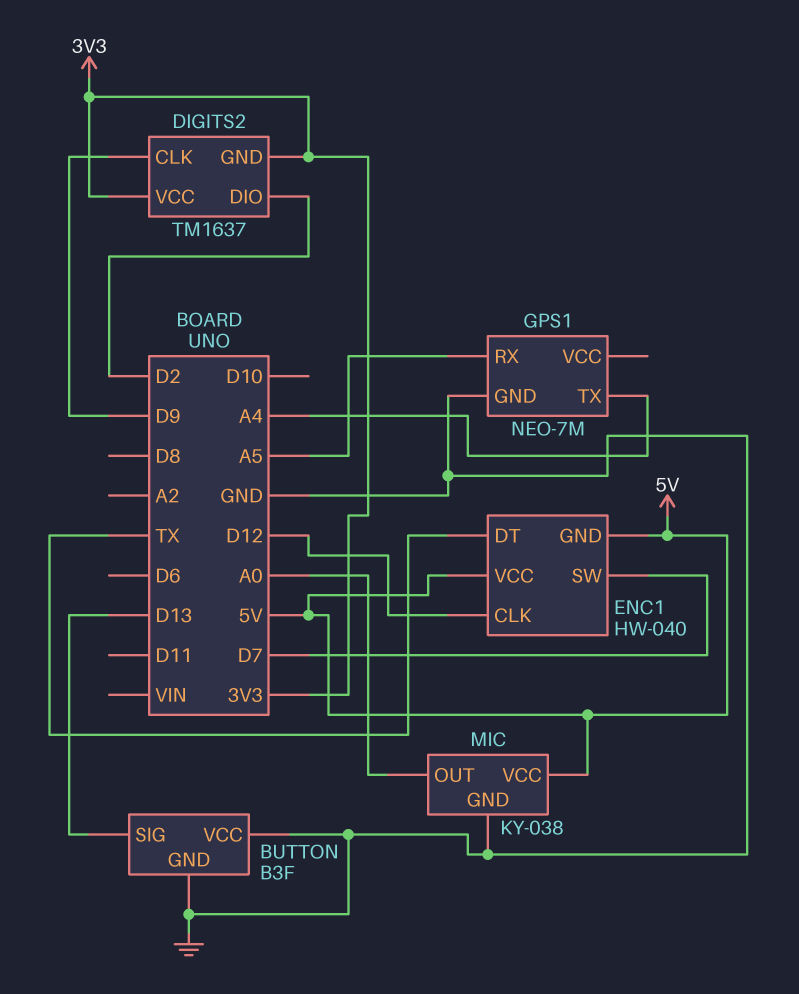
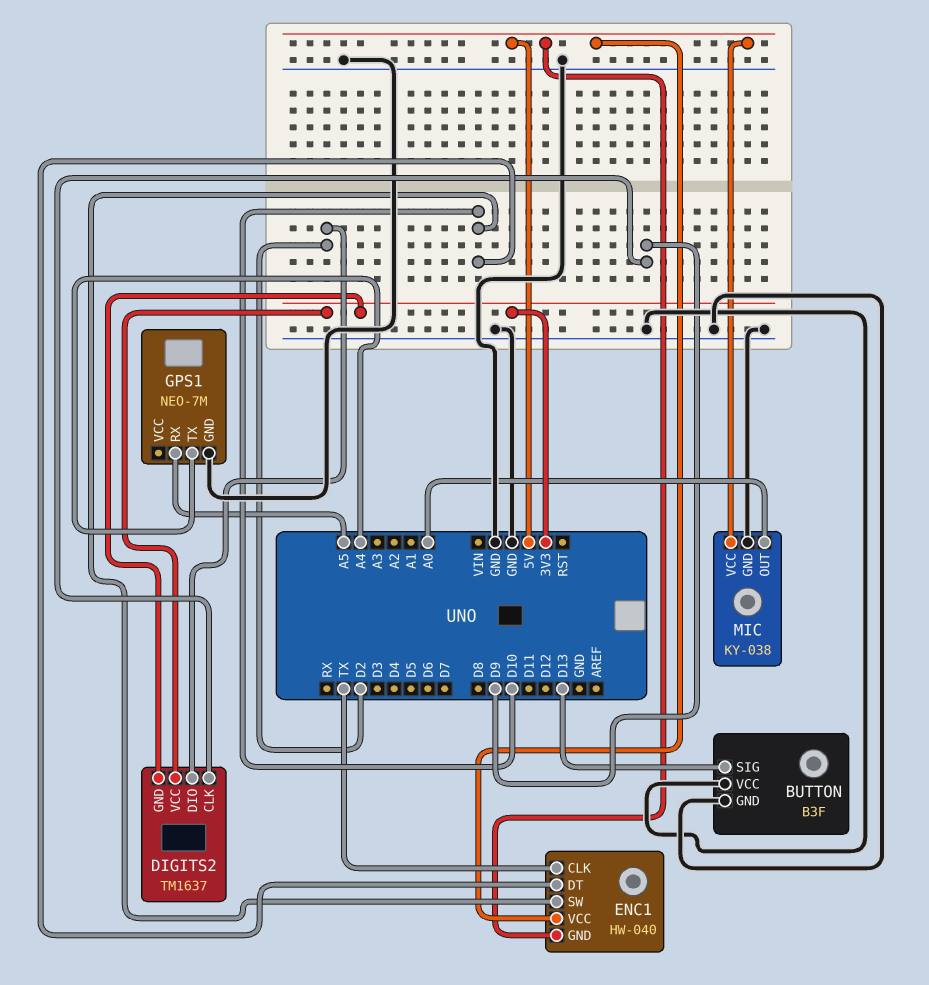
ENC1 pin CLK: D12 -> TX
ENC1 pin DT: TX -> D10
ENC1 pin SW: D7 -> D10

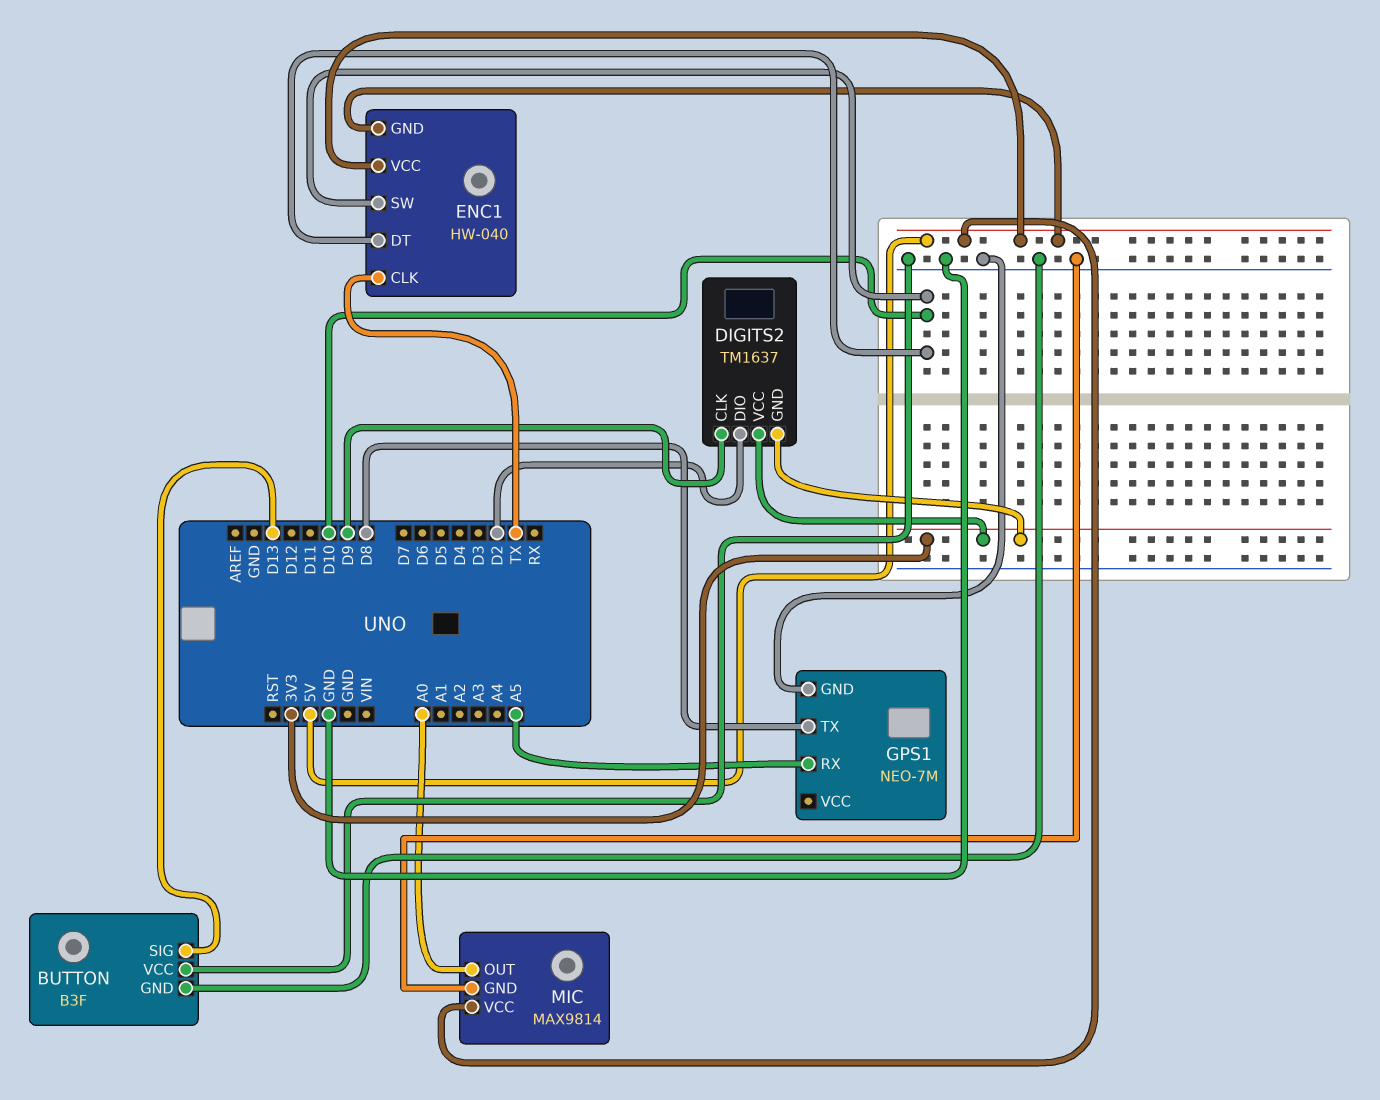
GPS1 pin TX: A4 -> D8
MIC: KY-038 -> MAX9814

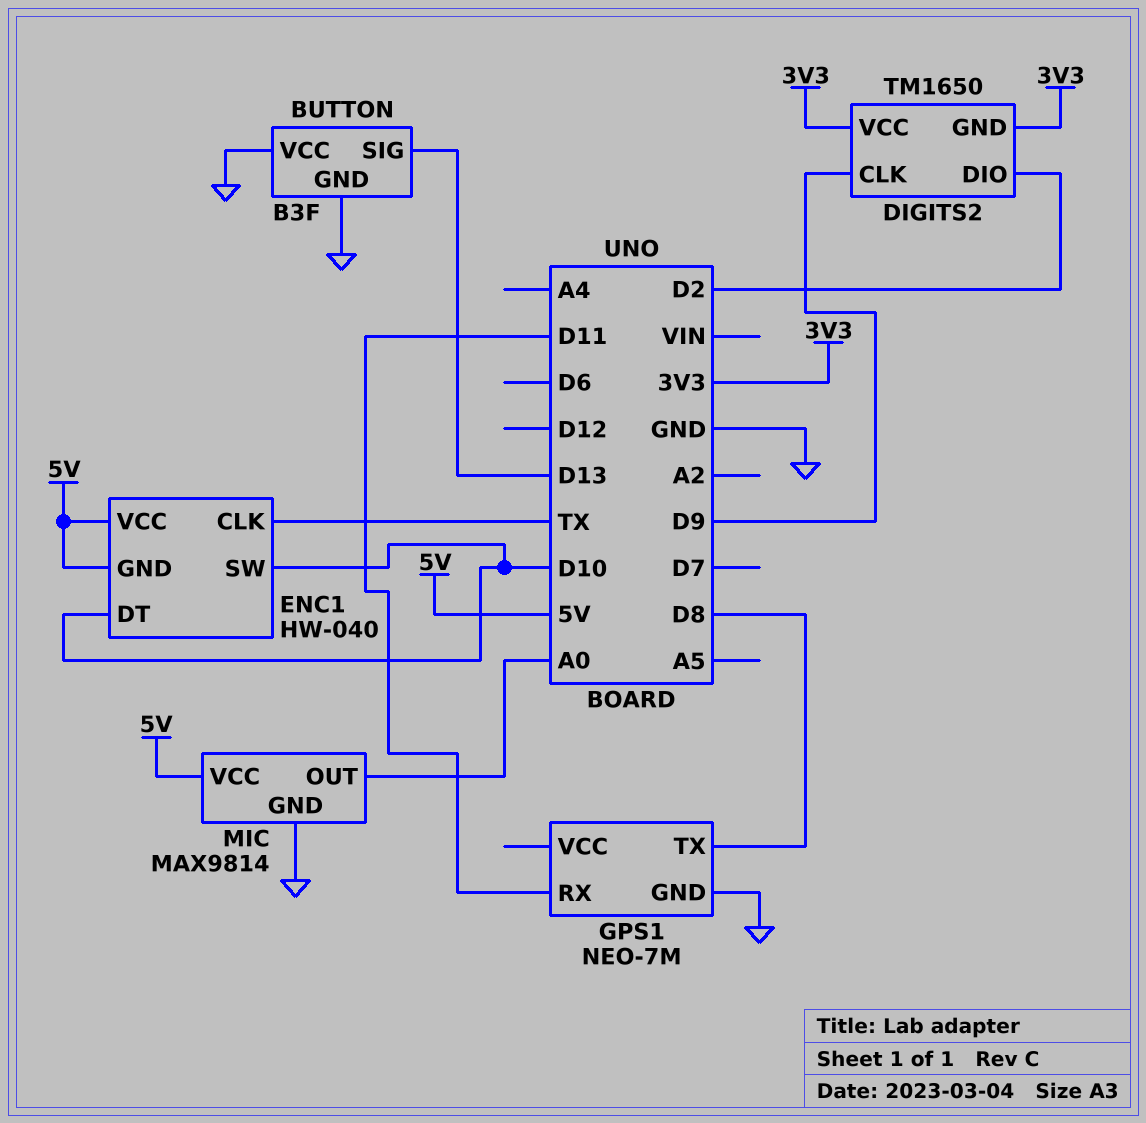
DIGITS2: TM1637 -> TM1650
GPS1 pin RX: A5 -> D11

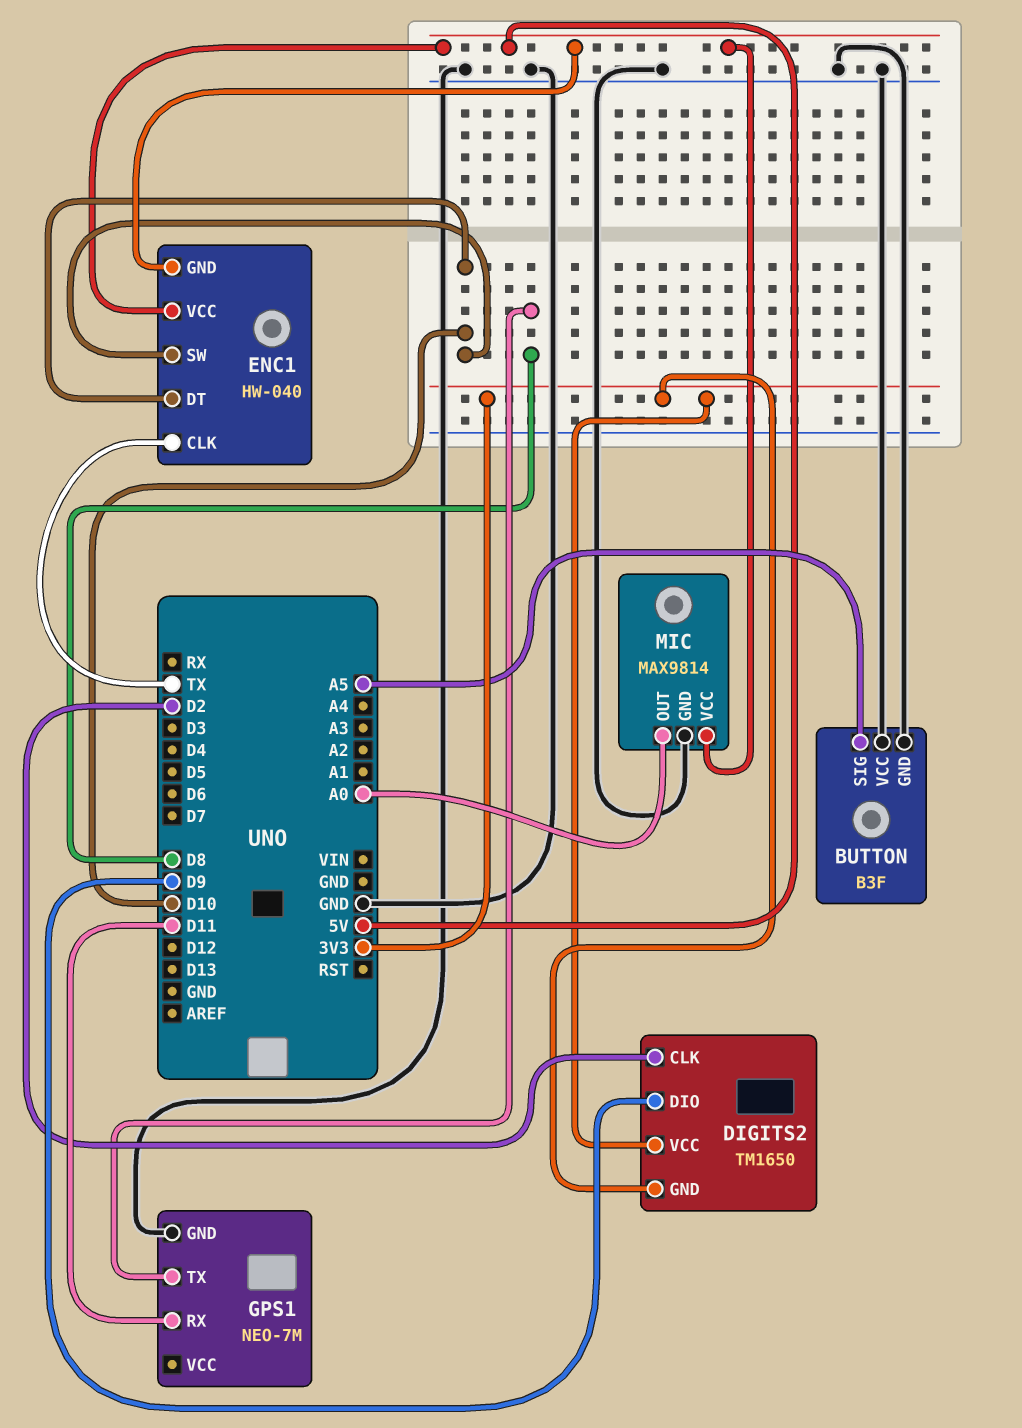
BUTTON pin SIG: D13 -> A5
DIGITS2 pin CLK: D9 -> D2
DIGITS2 pin DIO: D2 -> D9

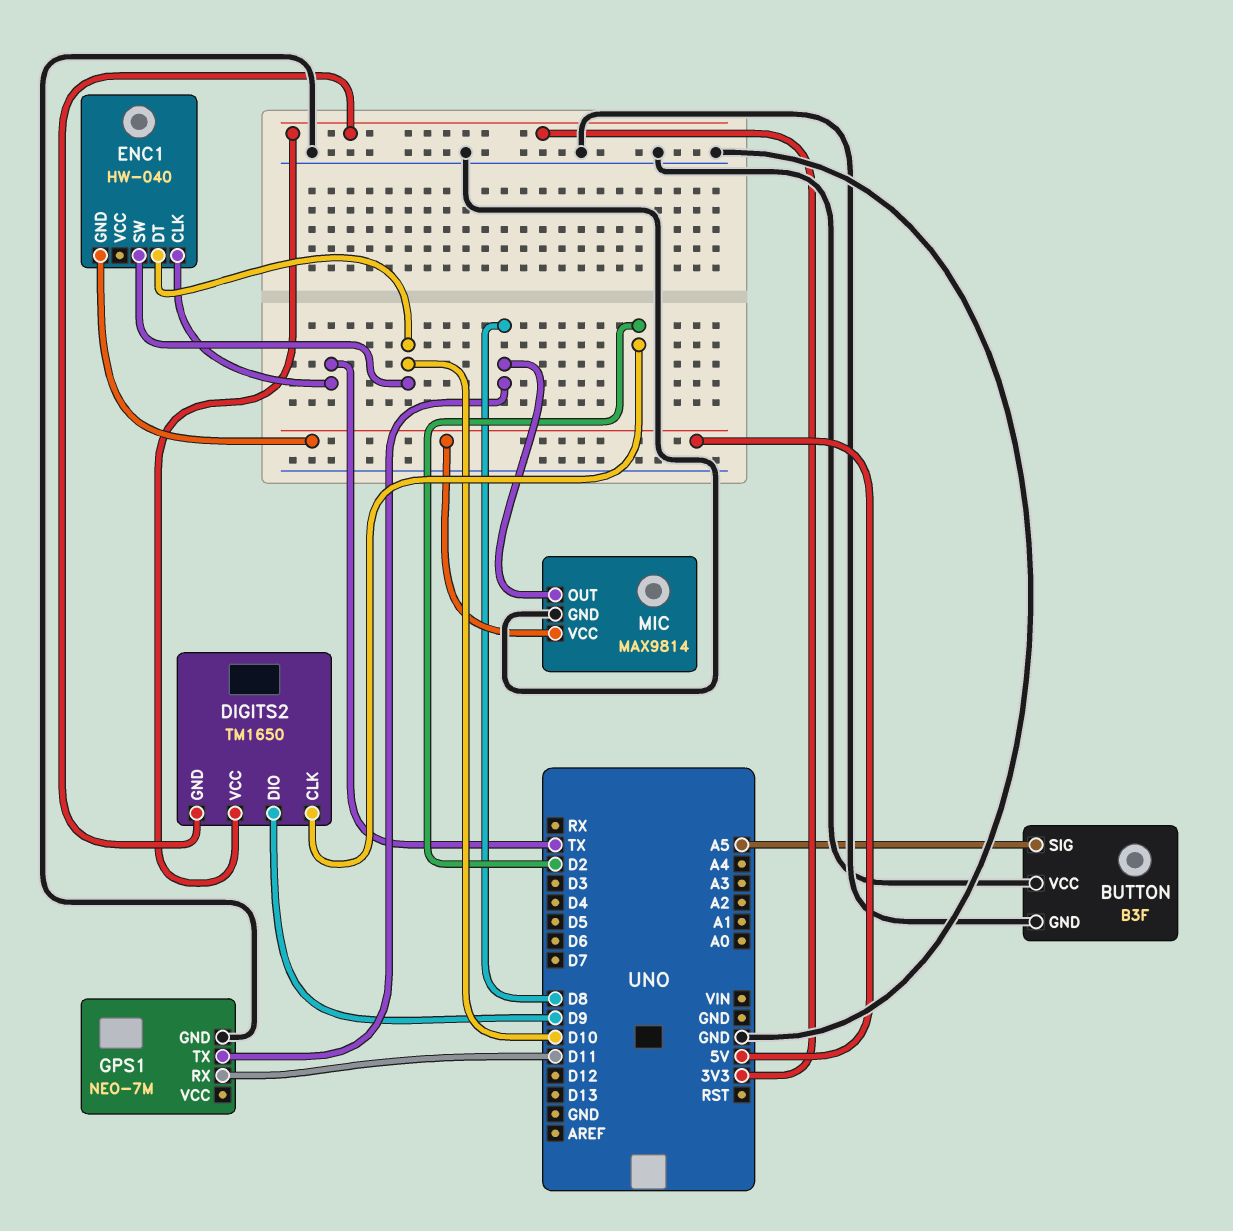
ENC1 pin VCC: 5V -> none
MIC pin OUT: A0 -> D8

